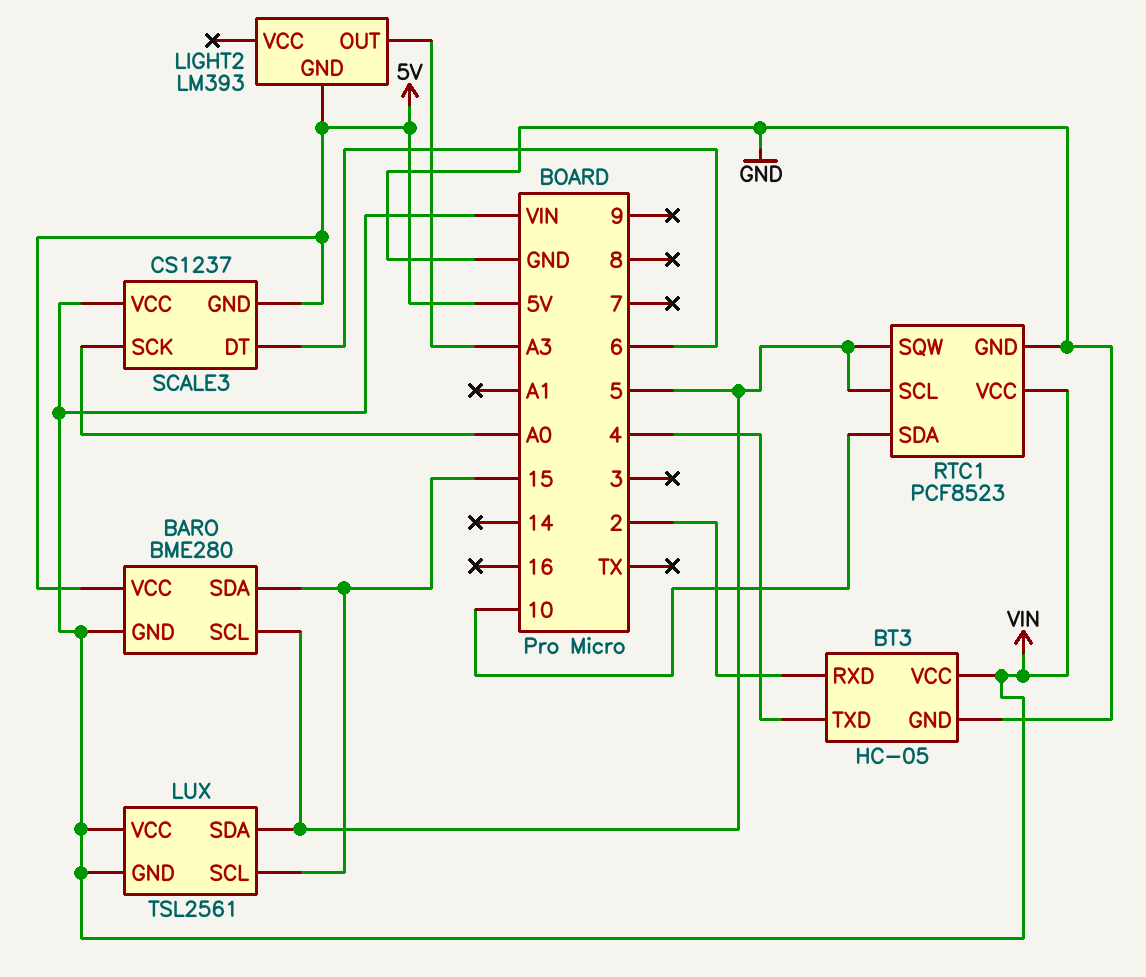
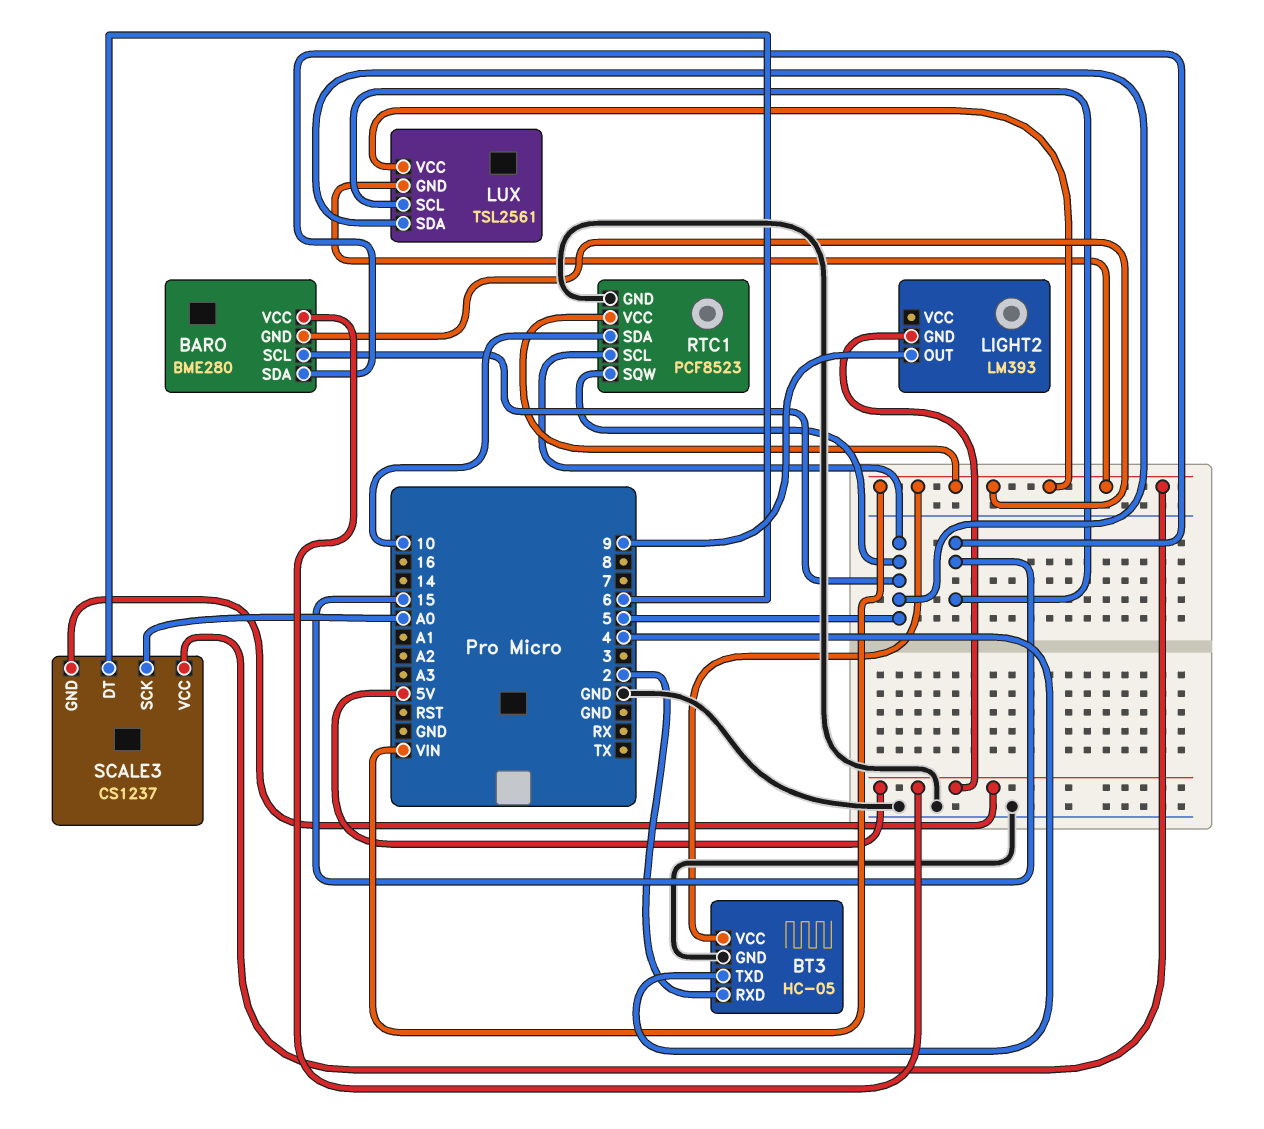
LIGHT2 pin OUT: A3 -> 9

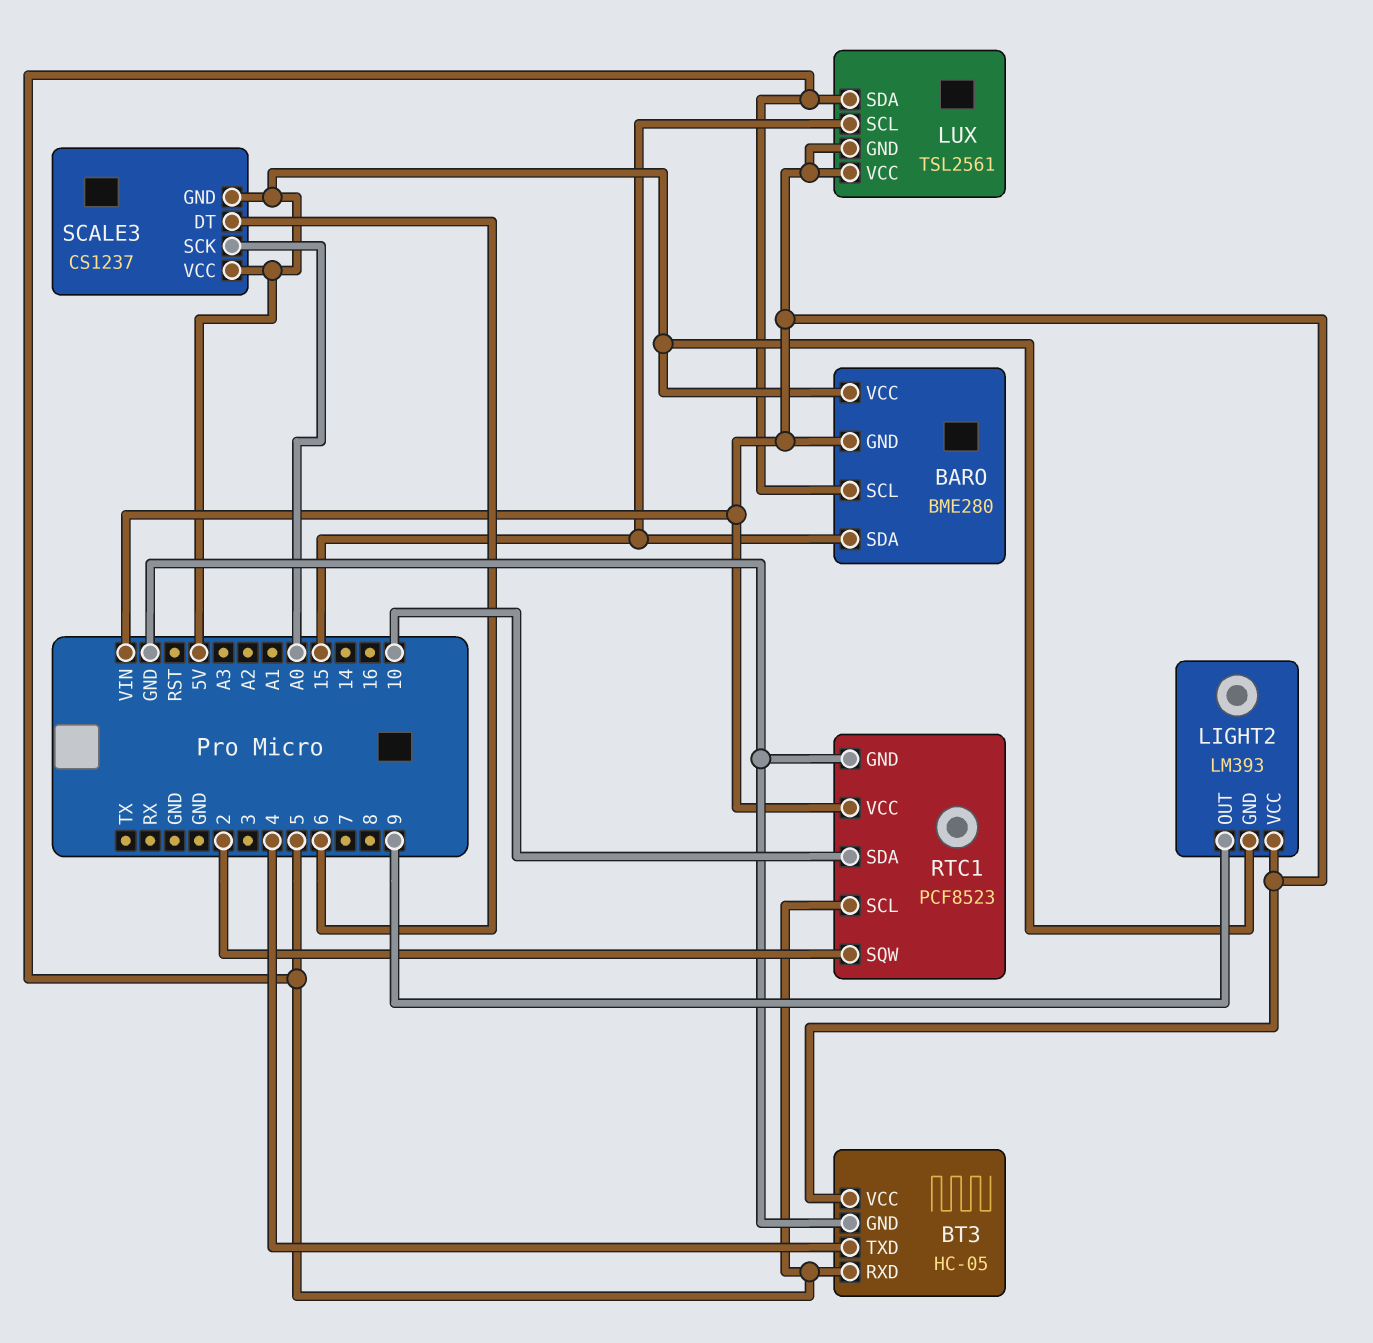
BT3 pin RXD: 2 -> 5
LIGHT2 pin VCC: none -> VIN
RTC1 pin SQW: 5 -> 2
SCALE3 pin VCC: VIN -> 5V

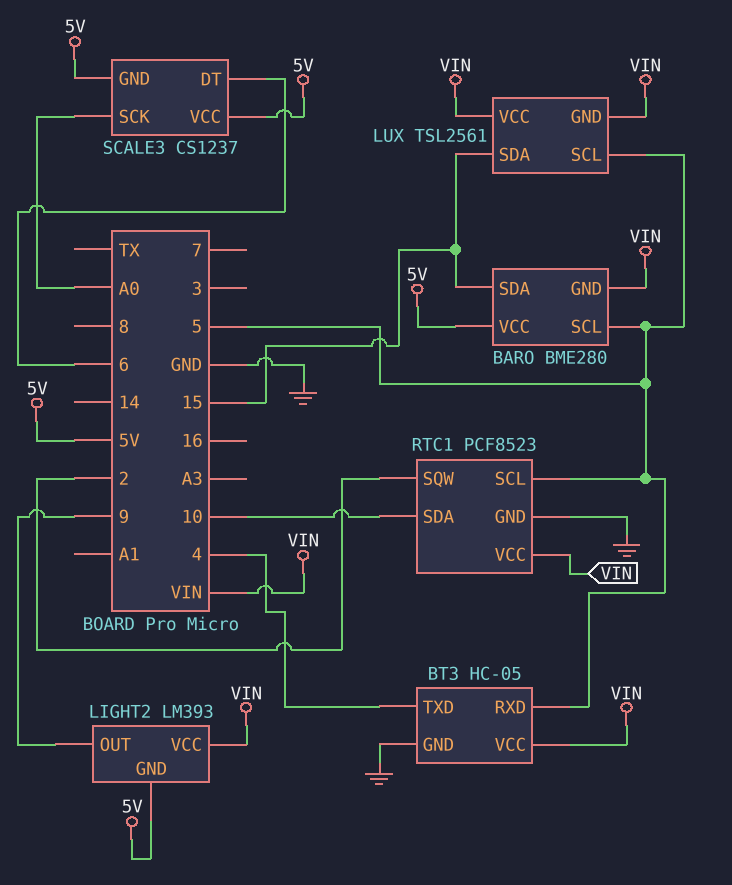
LUX pin SCL: 15 -> 5
LUX pin SDA: 5 -> 15

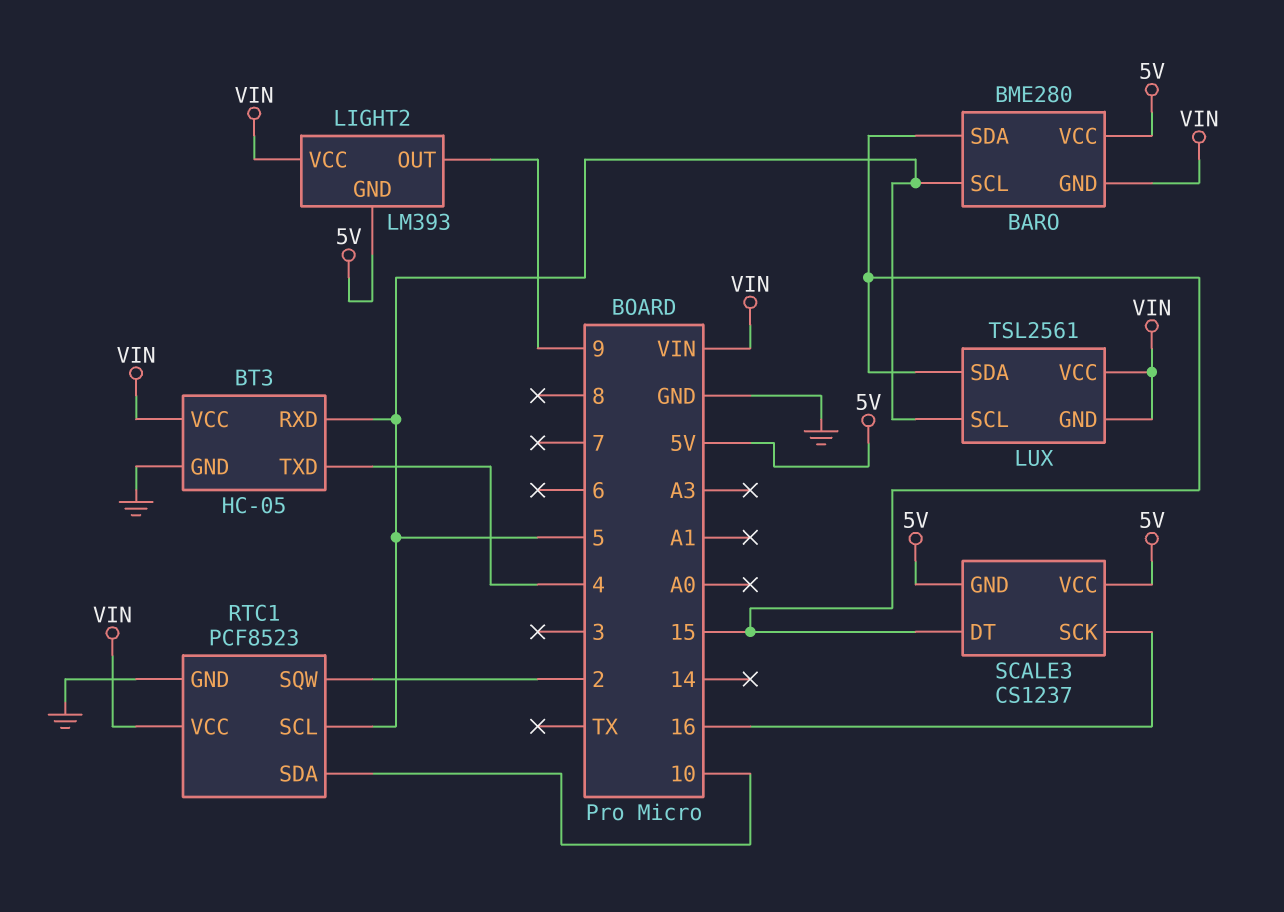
SCALE3 pin DT: 6 -> 15
SCALE3 pin SCK: A0 -> 16

